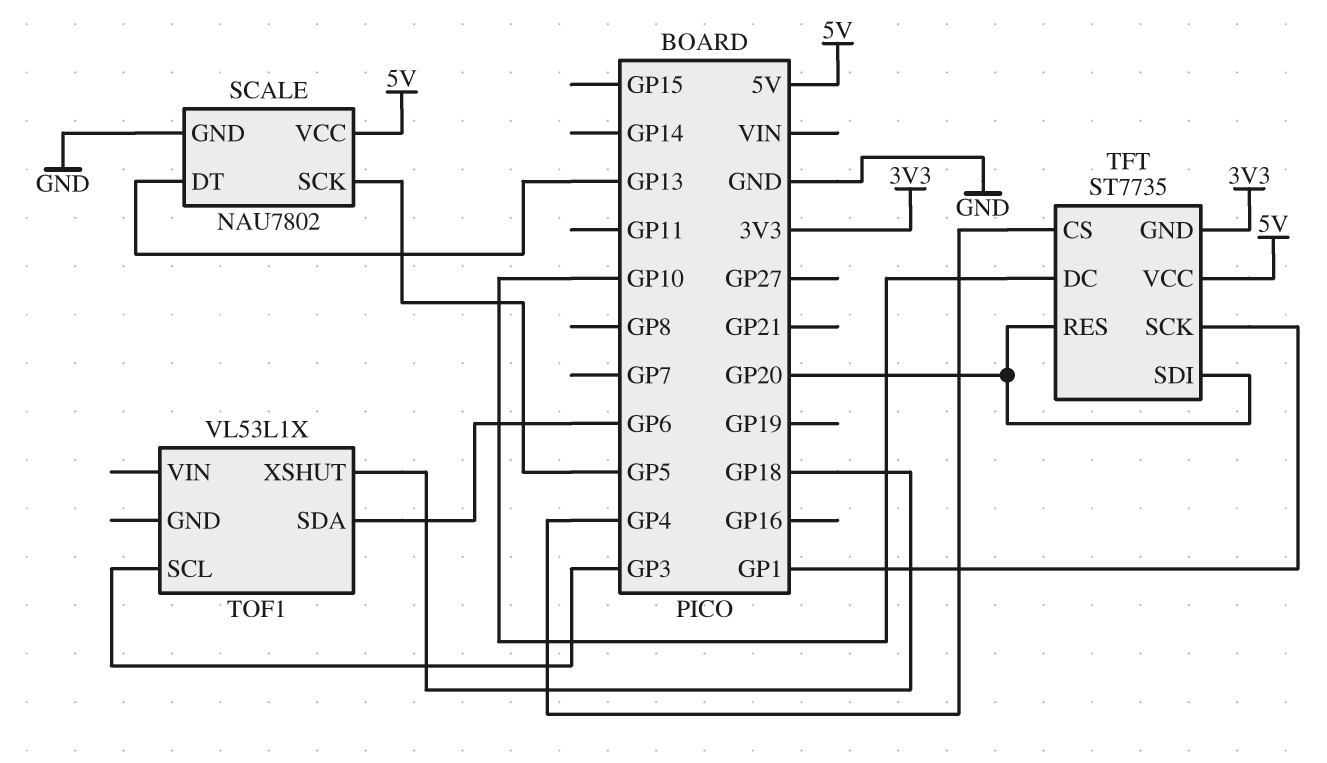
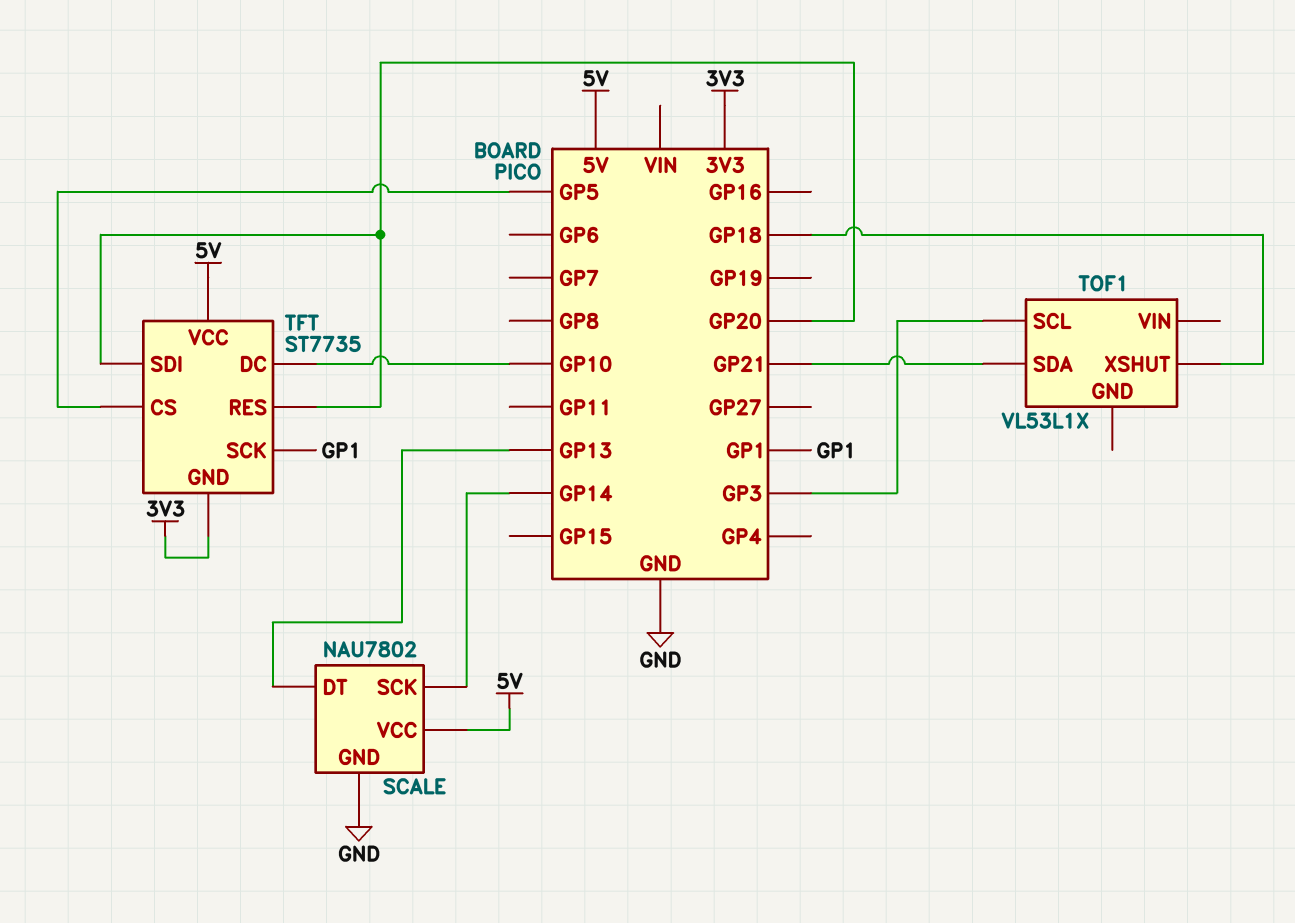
SCALE pin SCK: GP5 -> GP14
TFT pin CS: GP4 -> GP5
TOF1 pin SDA: GP6 -> GP21

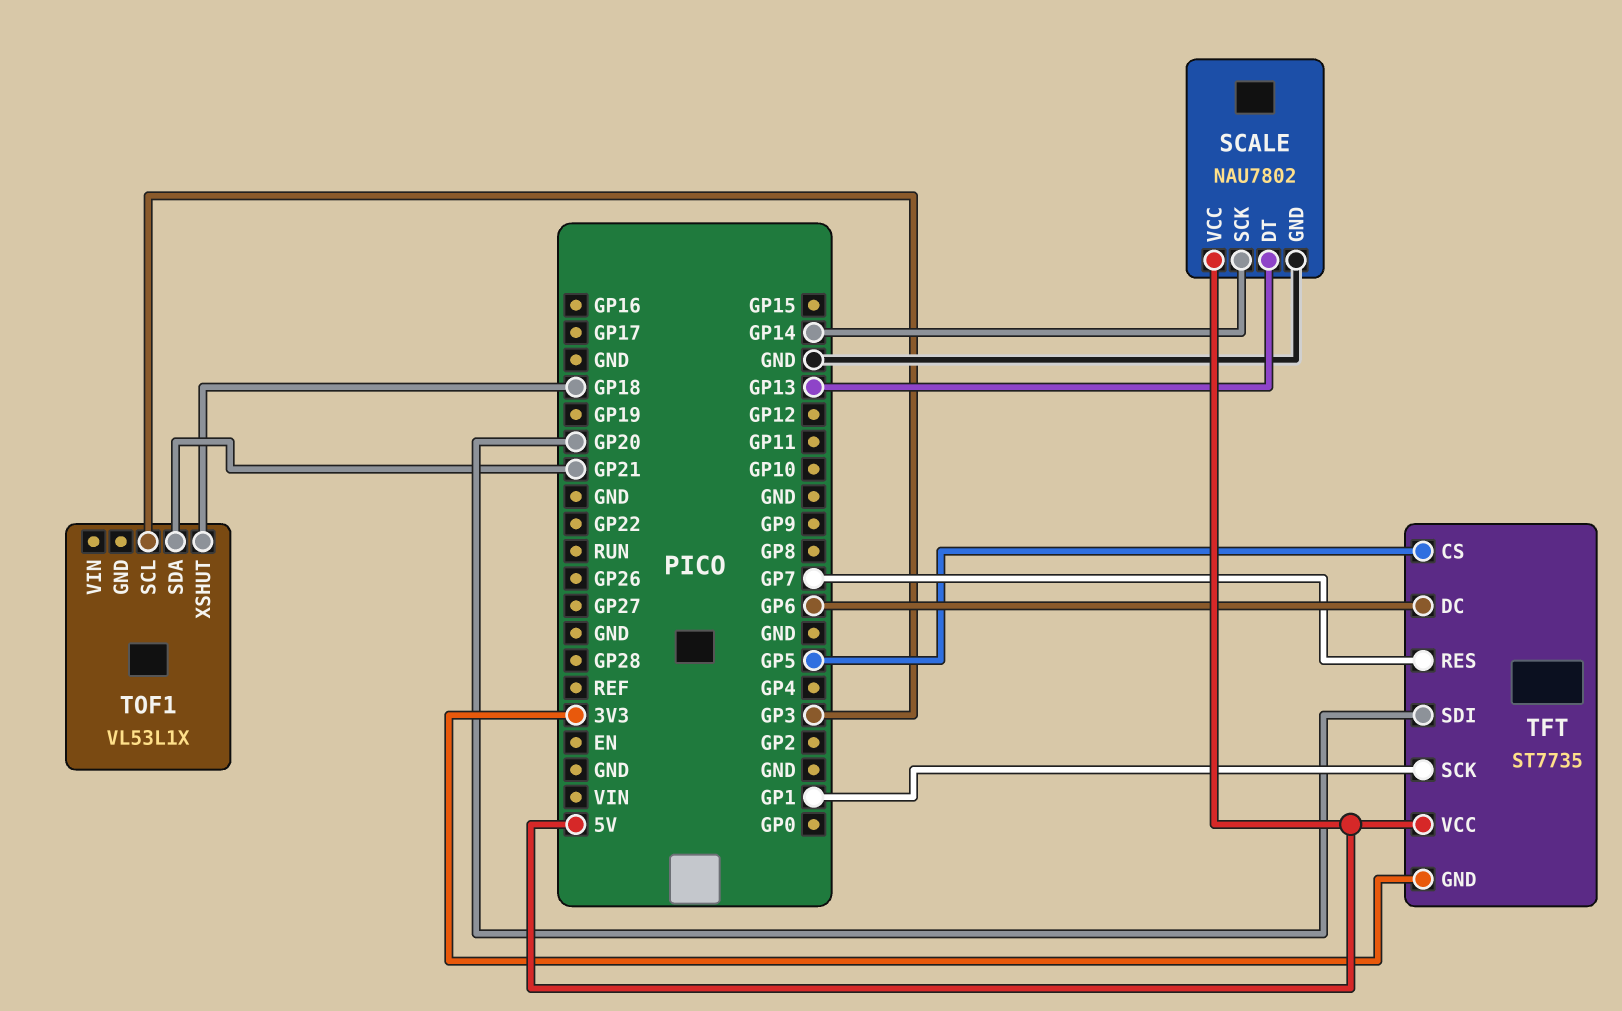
TFT pin DC: GP10 -> GP6
TFT pin RES: GP20 -> GP7

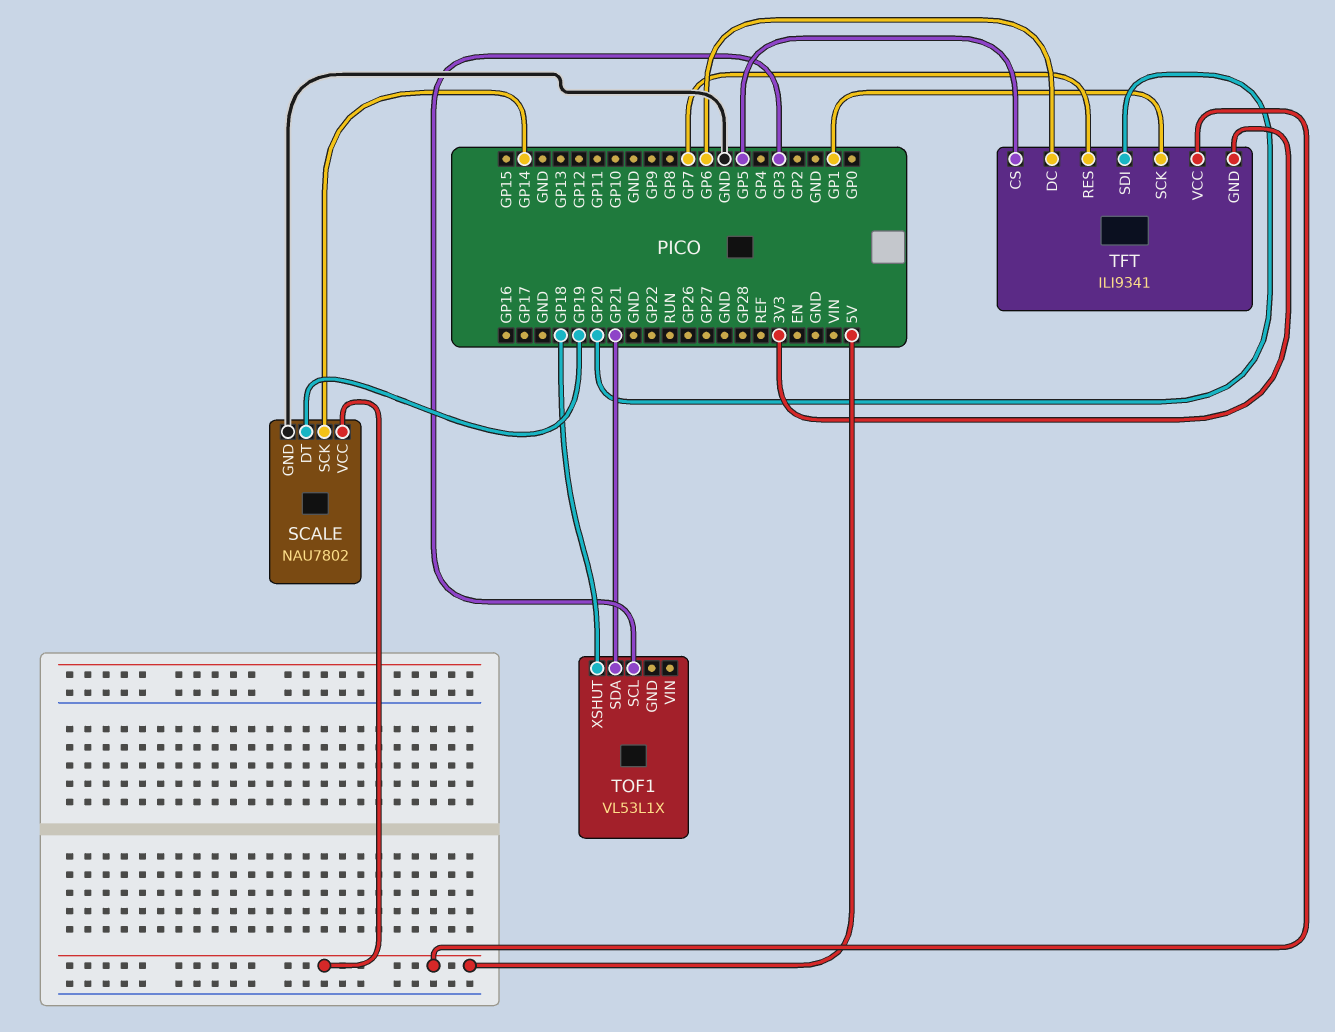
SCALE pin DT: GP13 -> GP19
TFT: ST7735 -> ILI9341

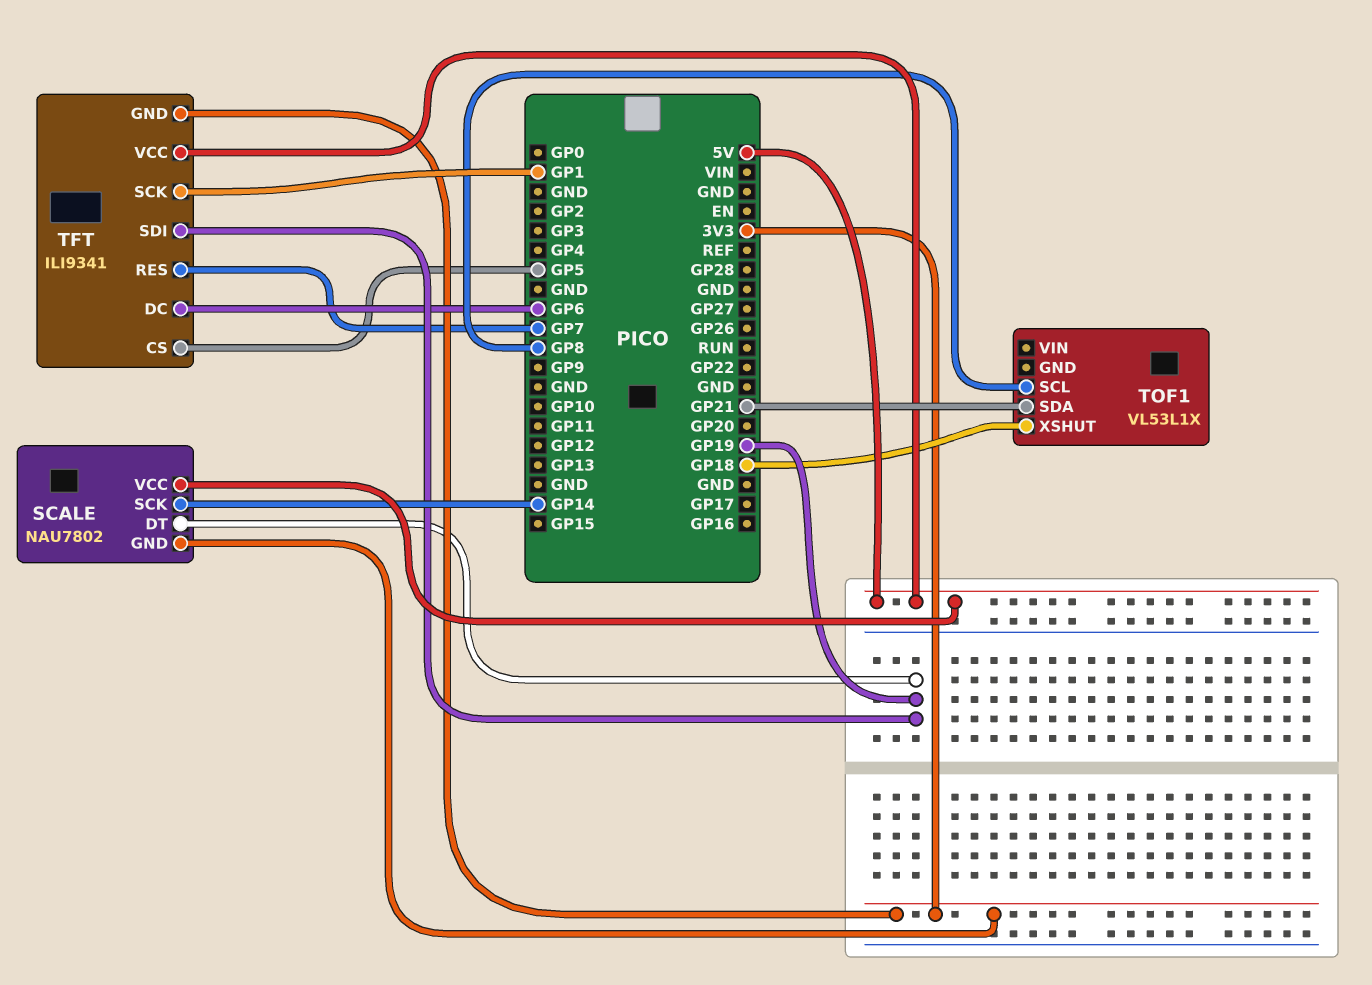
SCALE pin GND: GND -> 3V3
TFT pin SDI: GP20 -> GP19
TOF1 pin SCL: GP3 -> GP8

